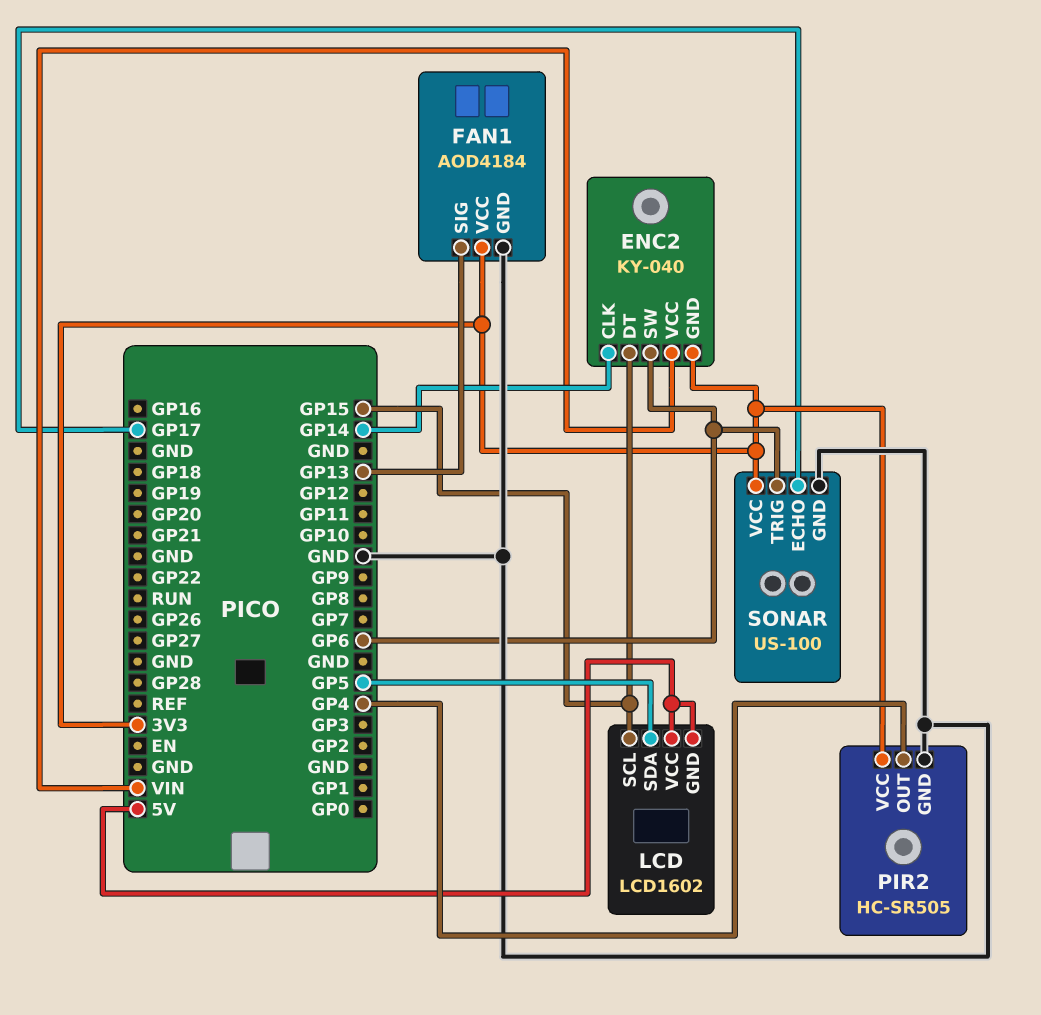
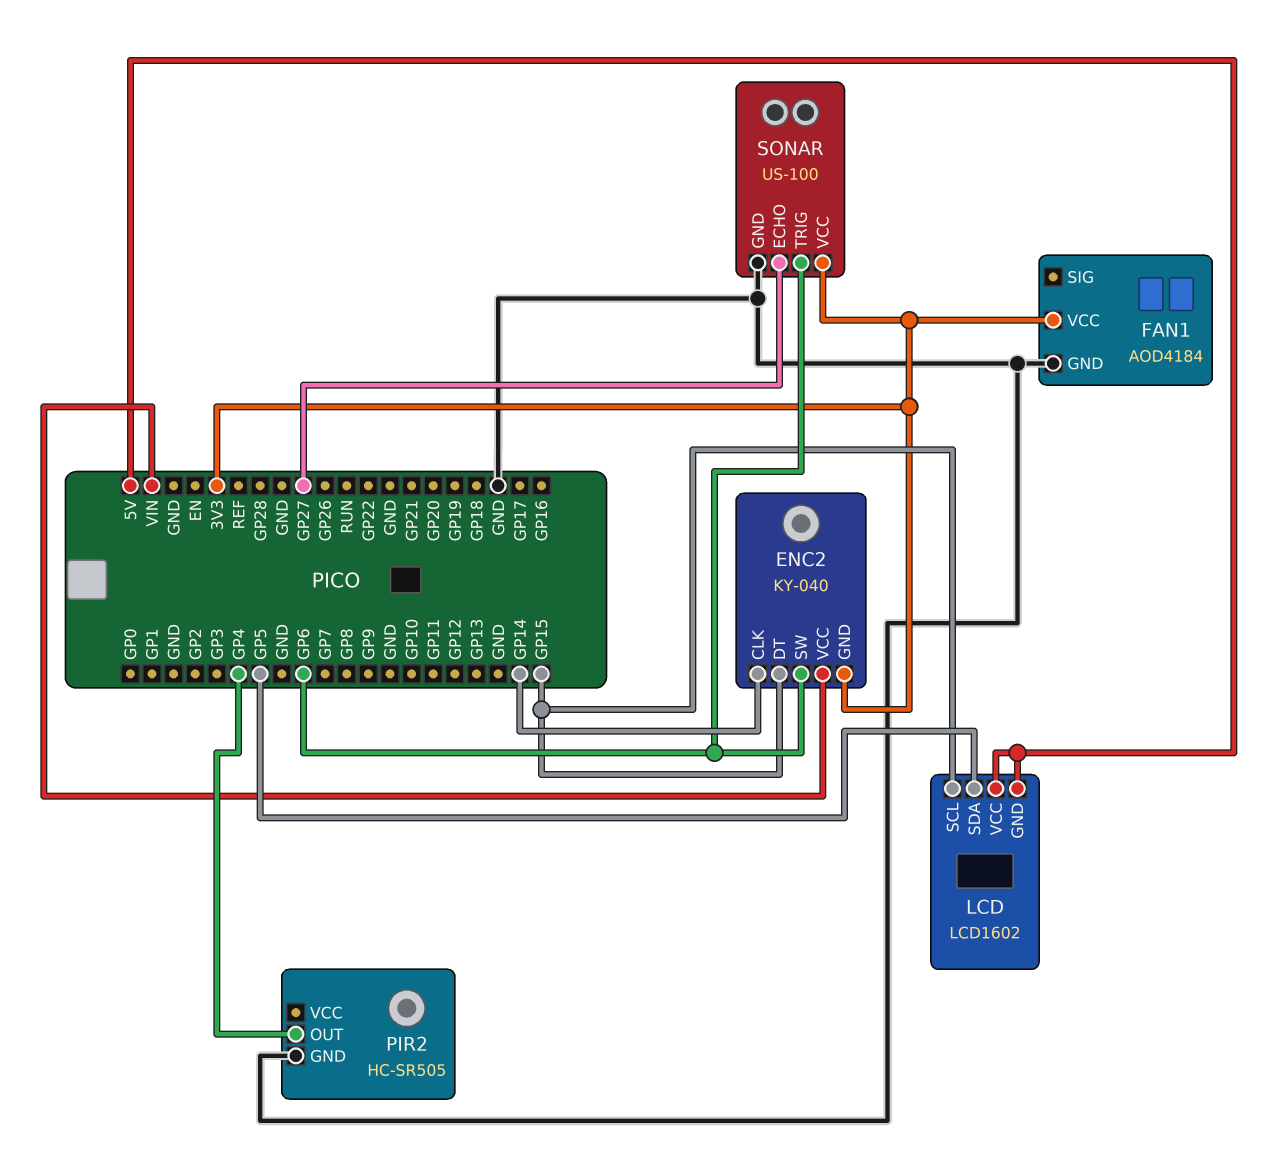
FAN1 pin SIG: GP13 -> none
PIR2 pin VCC: 3V3 -> none
SONAR pin ECHO: GP17 -> GP27

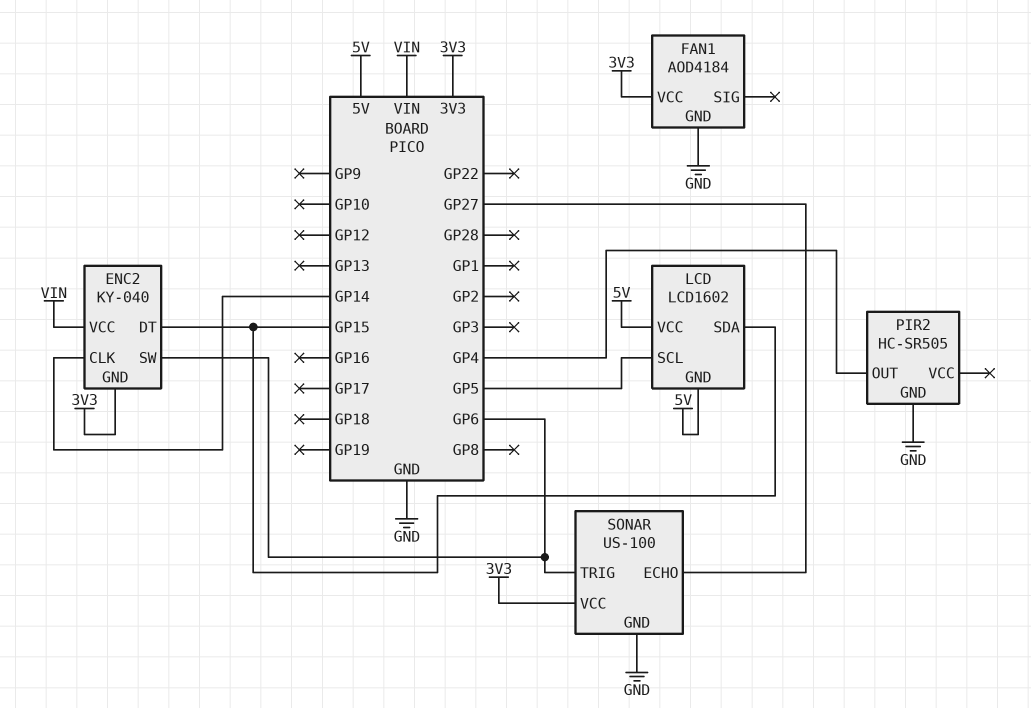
LCD pin SCL: GP15 -> GP5
LCD pin SDA: GP5 -> GP15

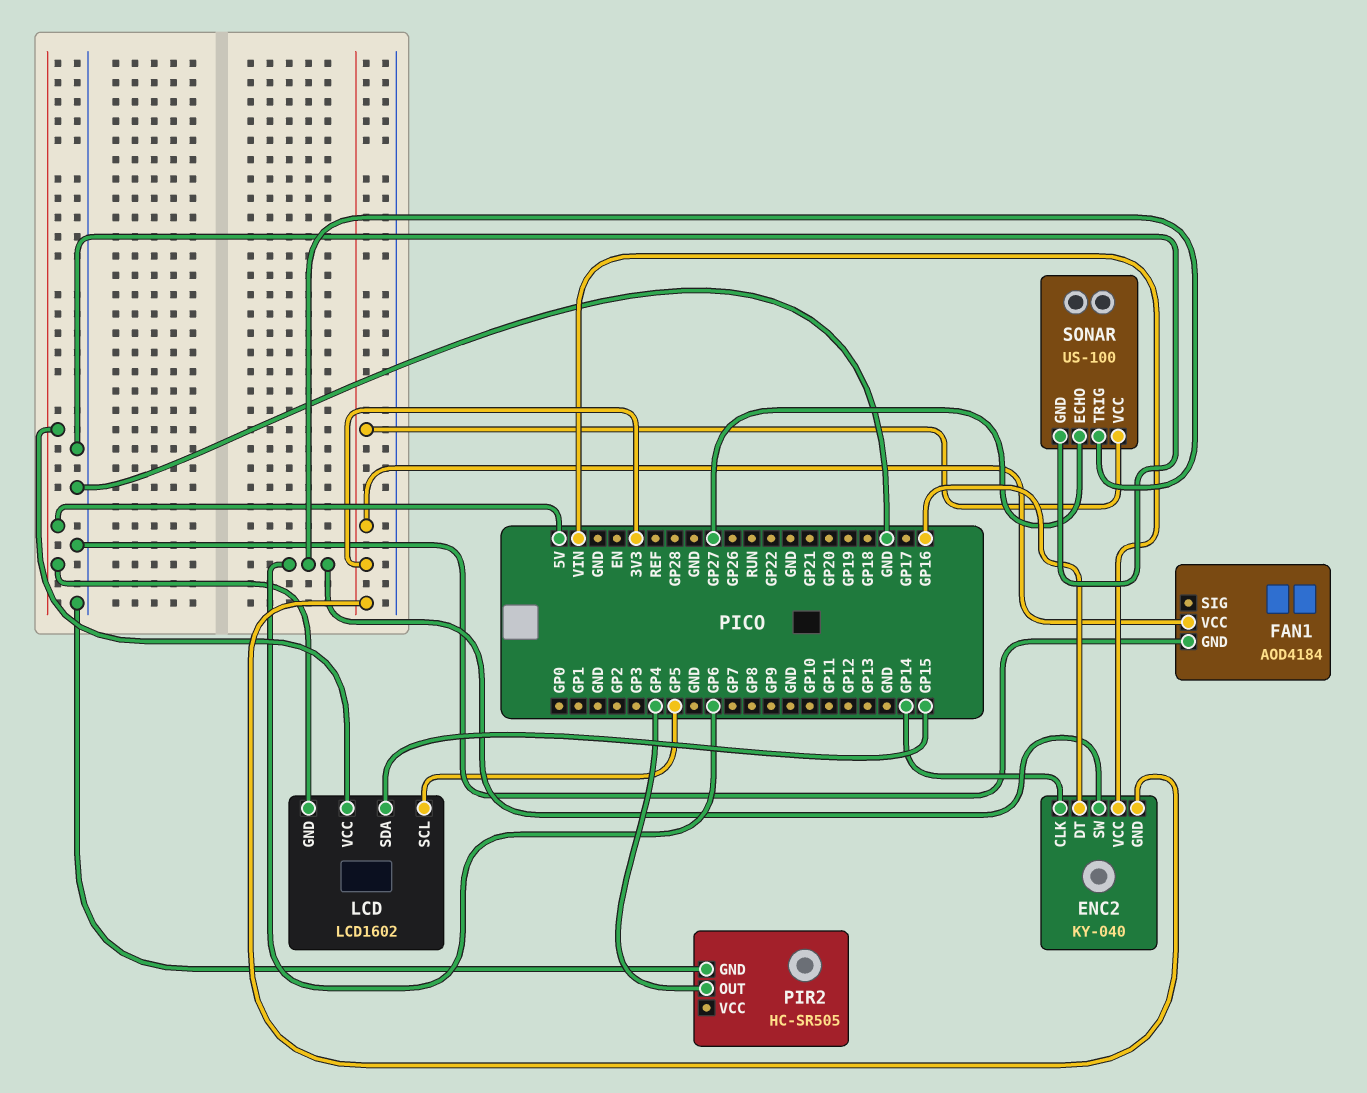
ENC2 pin DT: GP15 -> GP16

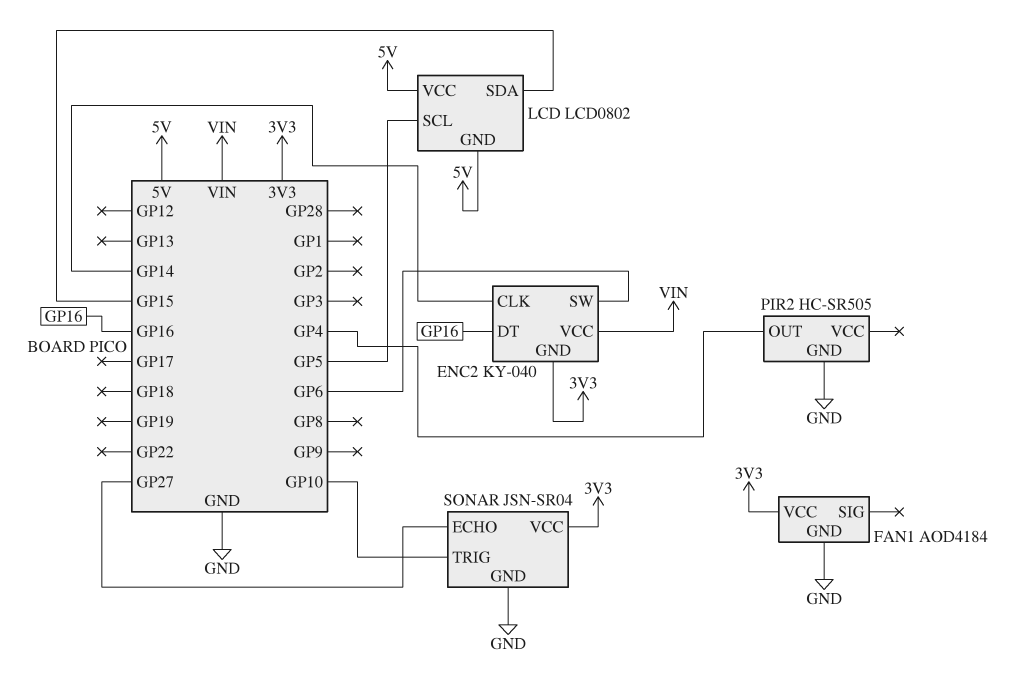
LCD: LCD1602 -> LCD0802
SONAR: US-100 -> JSN-SR04
SONAR pin TRIG: GP6 -> GP10

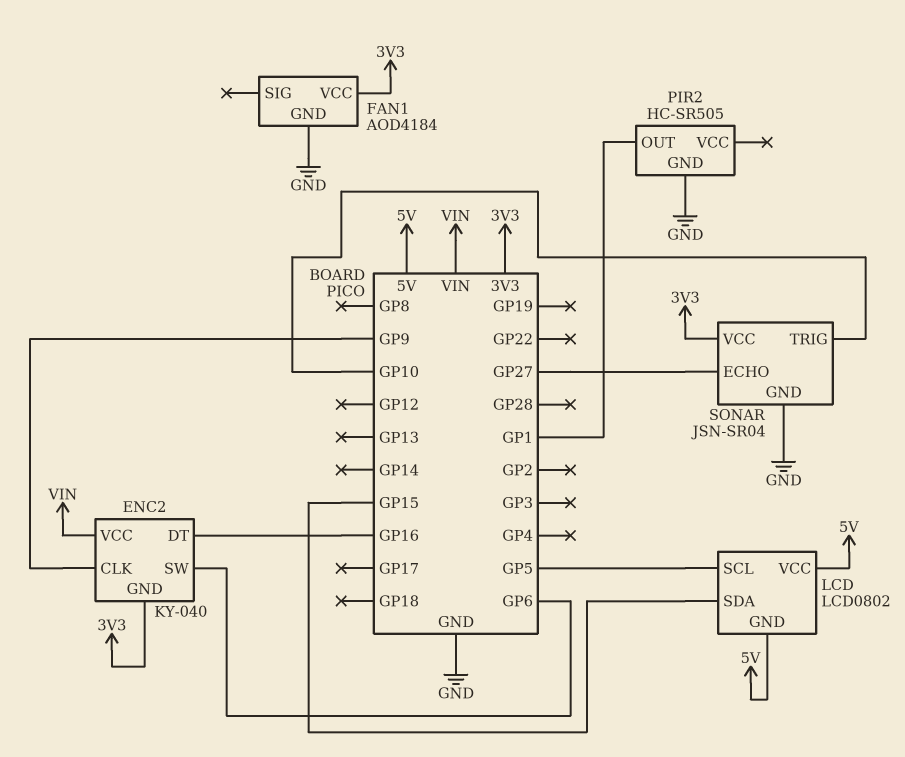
ENC2 pin CLK: GP14 -> GP9
PIR2 pin OUT: GP4 -> GP1

